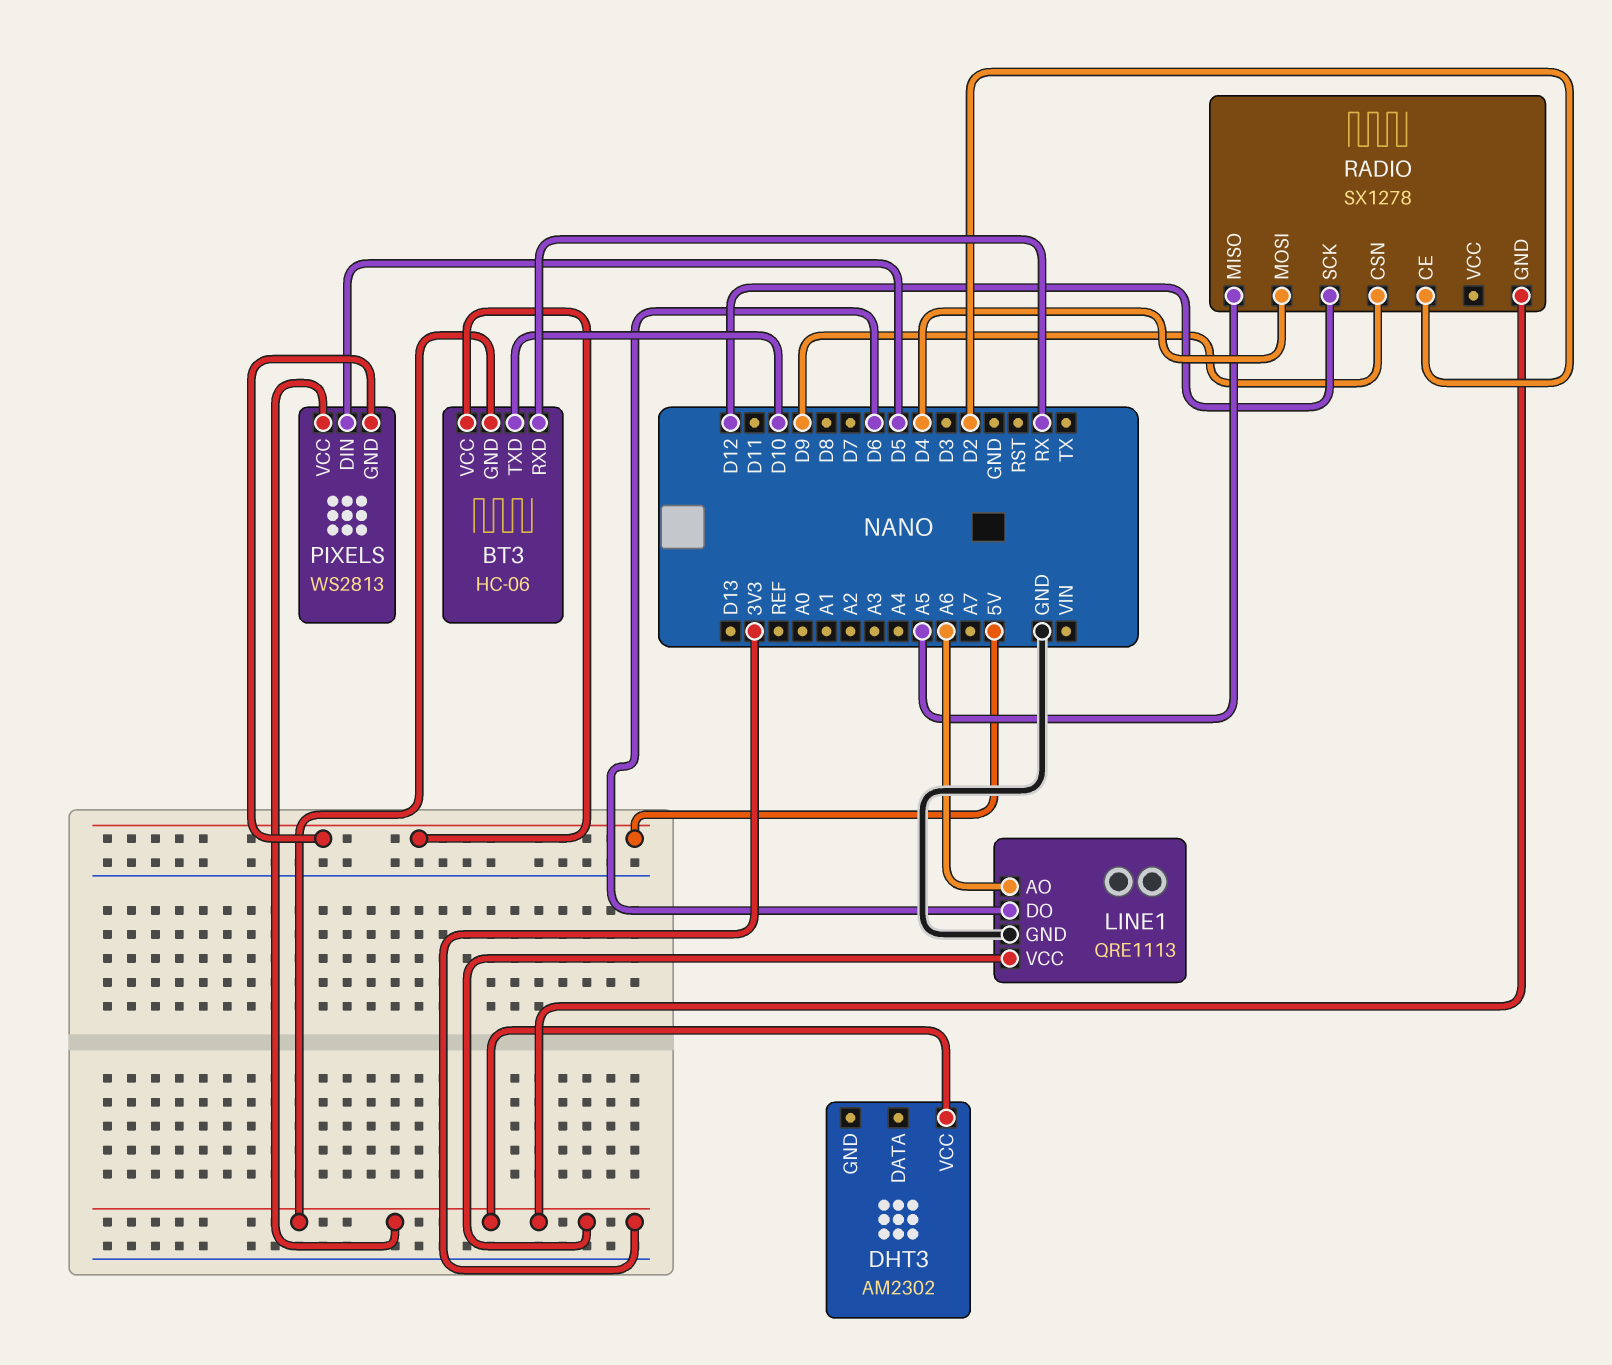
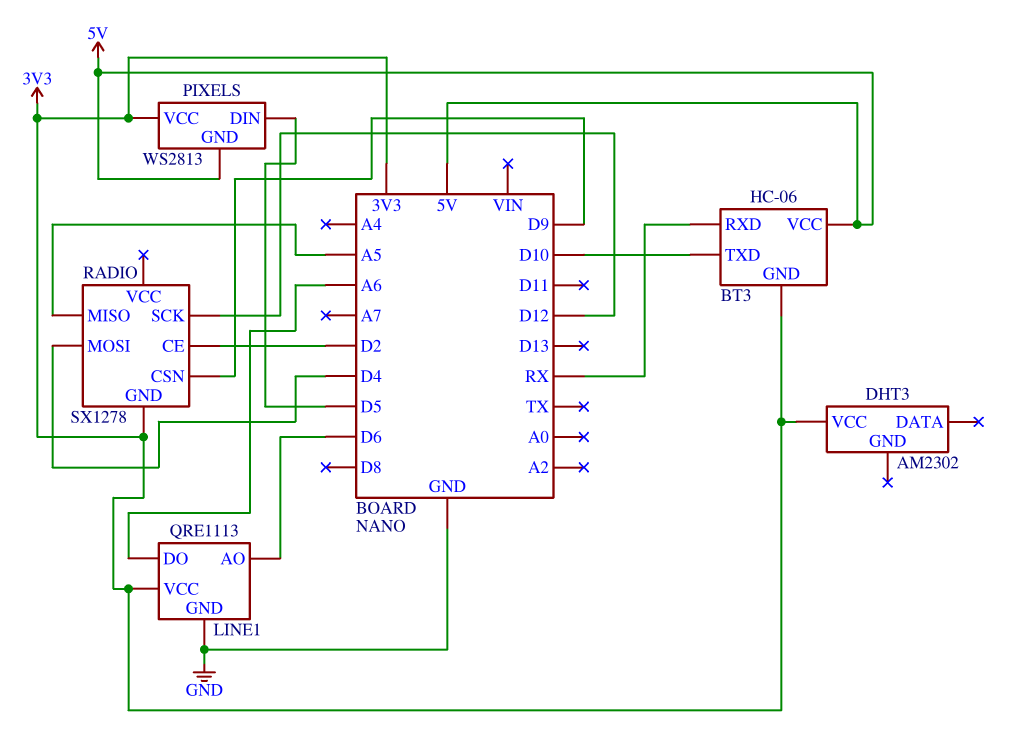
LINE1 pin AO: A6 -> D6
LINE1 pin DO: D6 -> A6

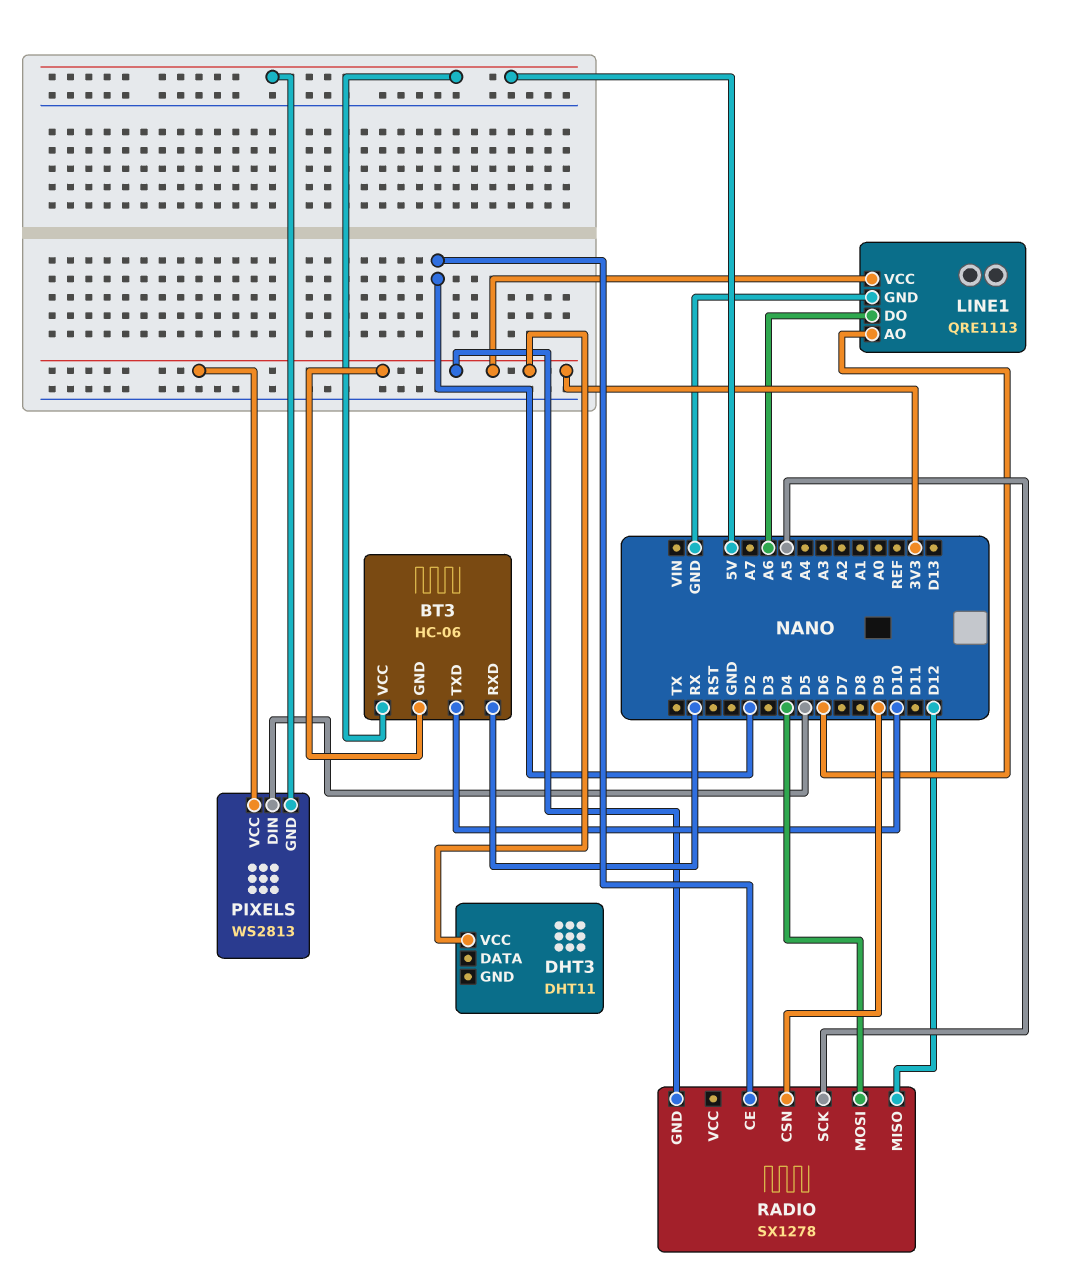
DHT3: AM2302 -> DHT11
RADIO pin MISO: A5 -> D12
RADIO pin SCK: D12 -> A5

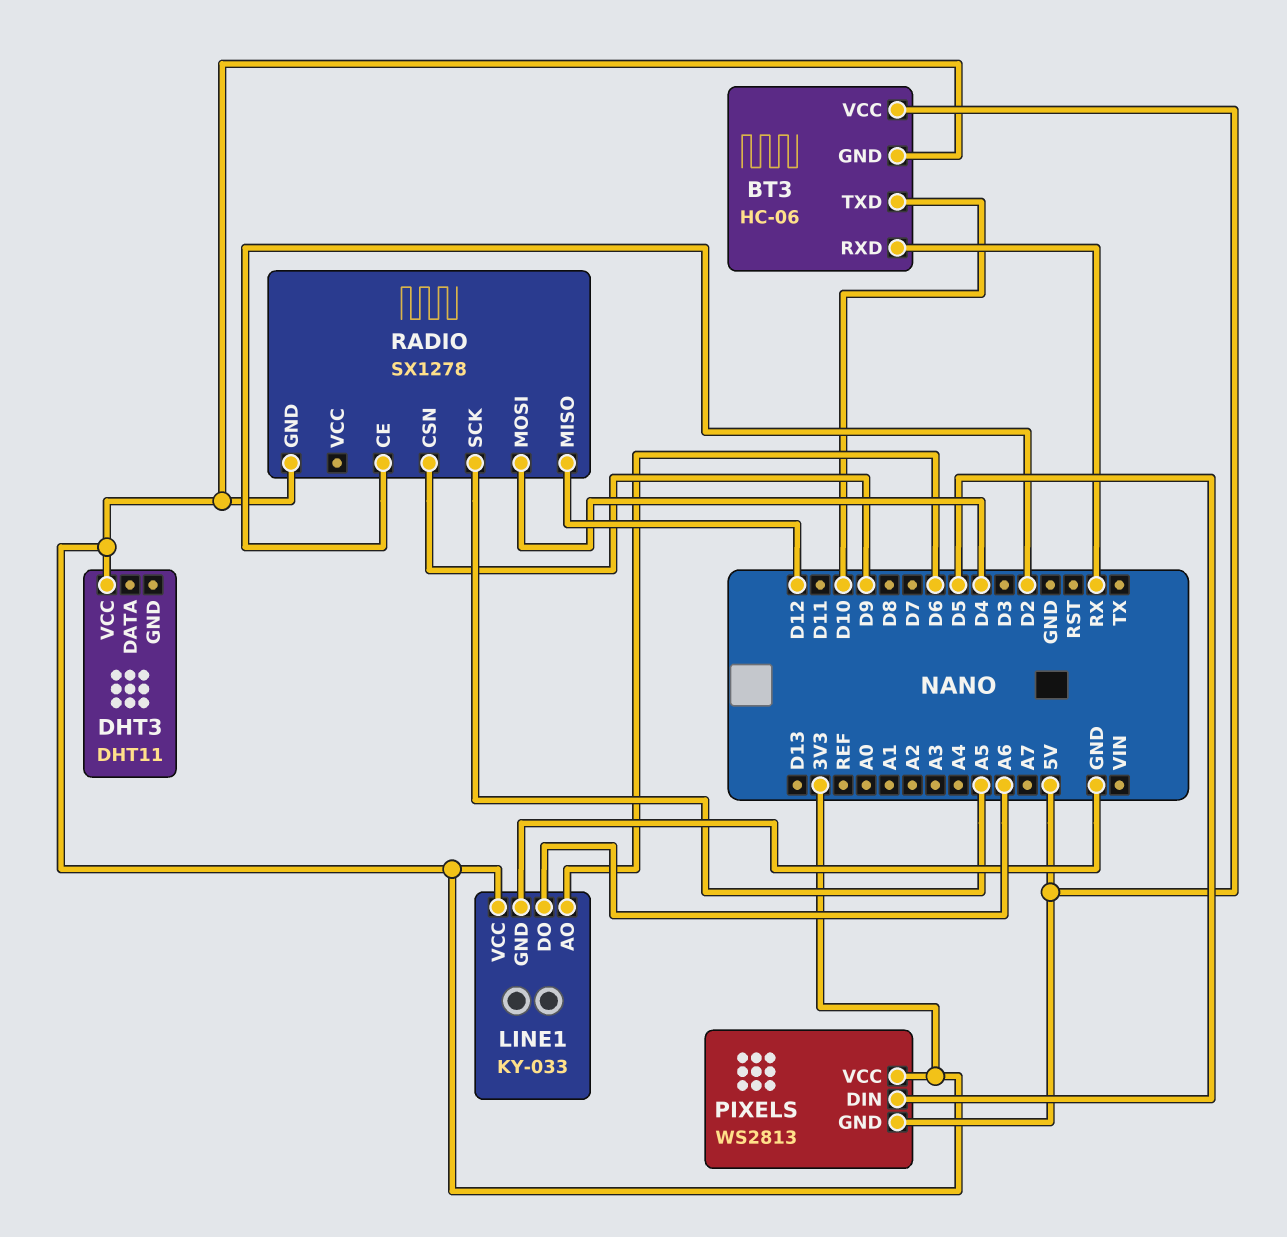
LINE1: QRE1113 -> KY-033

